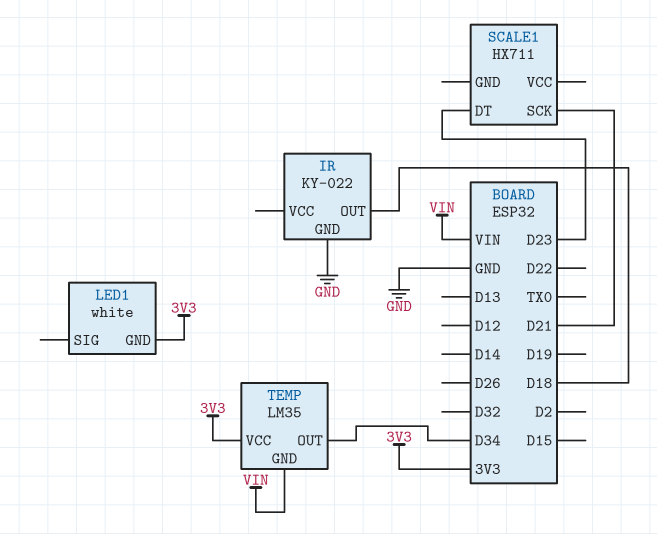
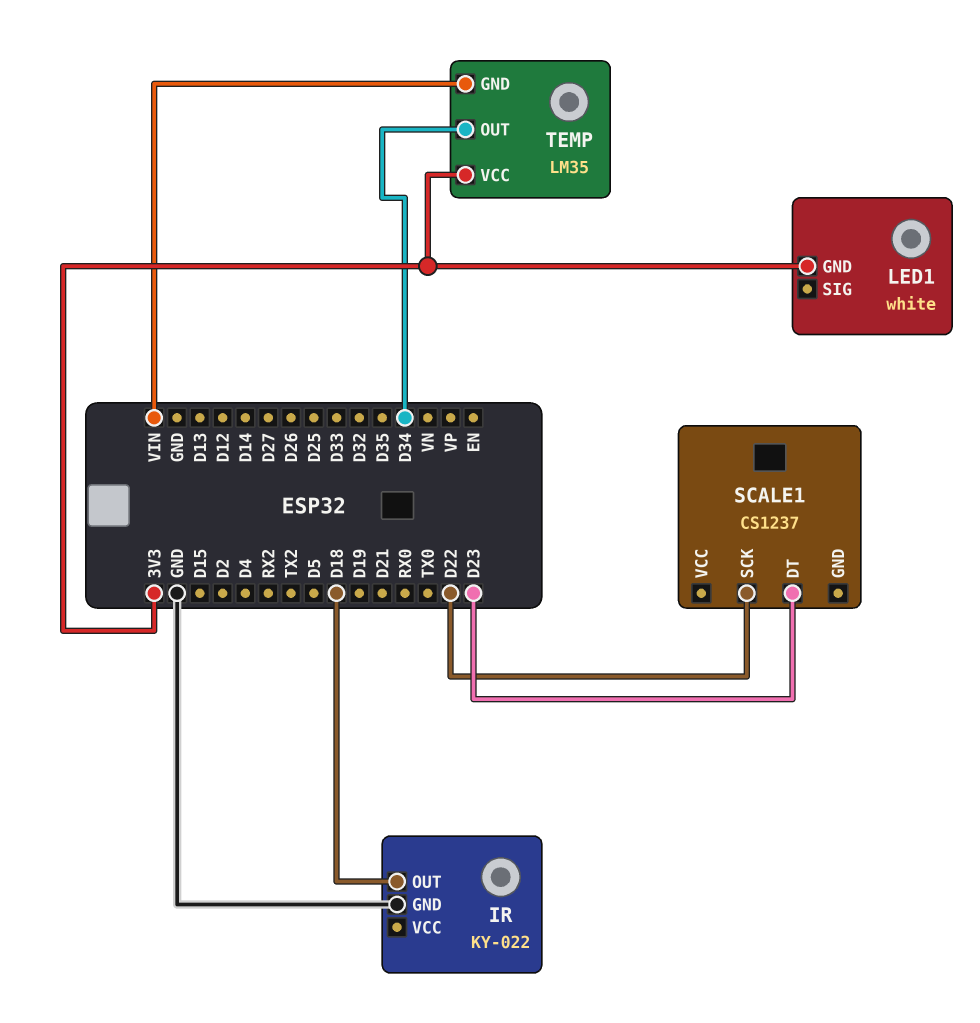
SCALE1: HX711 -> CS1237
SCALE1 pin SCK: D21 -> D22

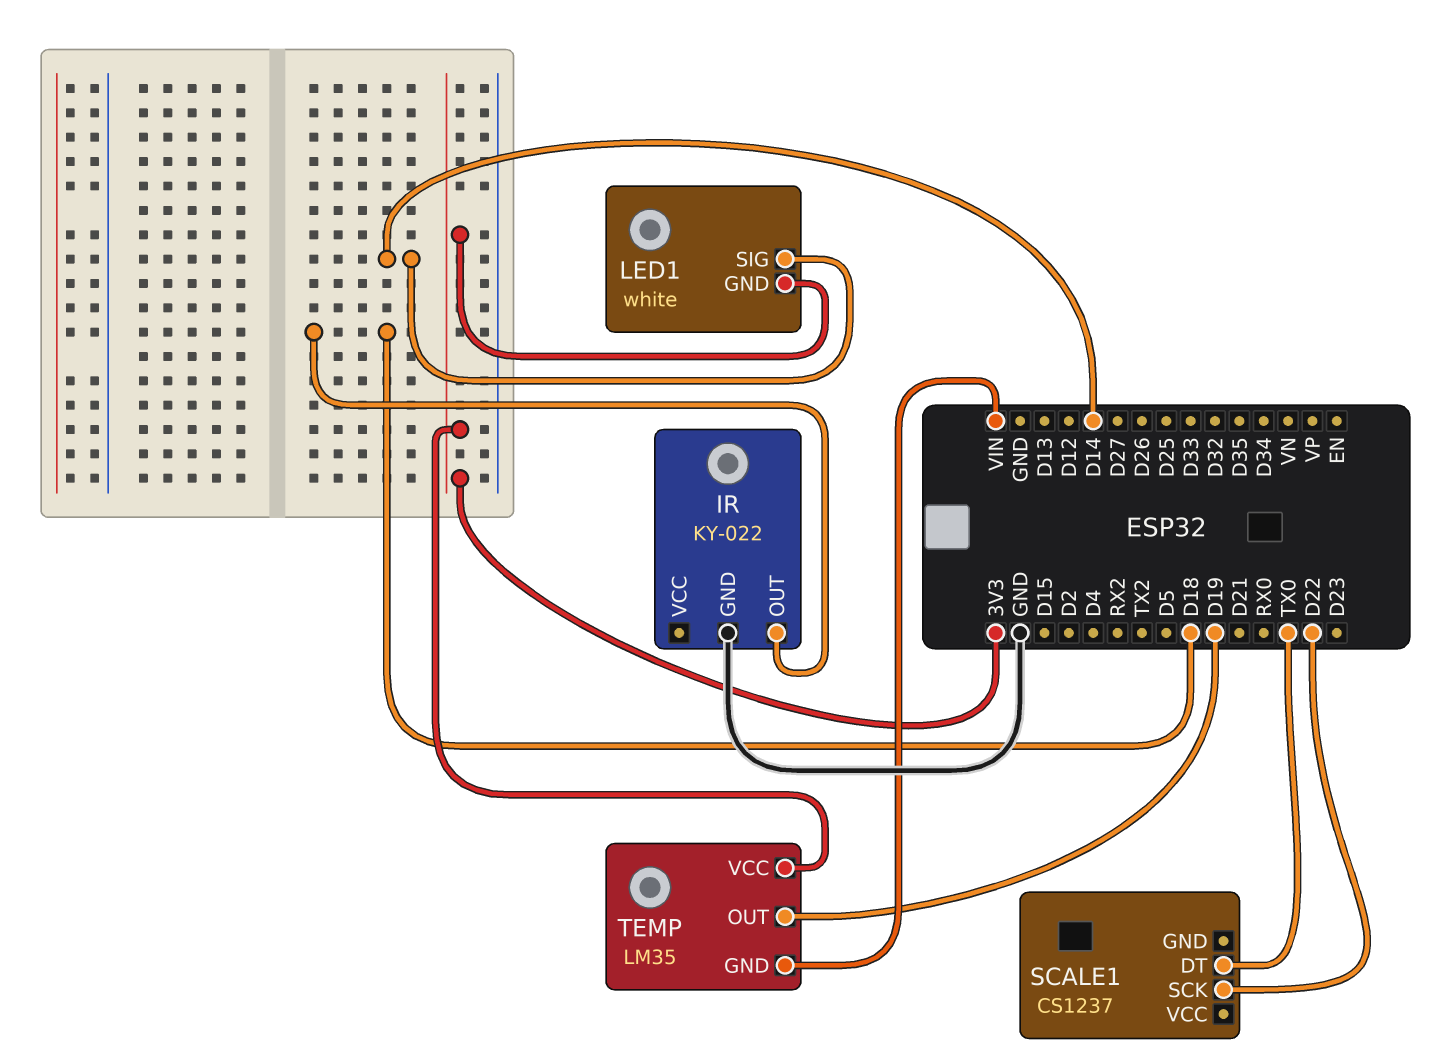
LED1 pin SIG: none -> D14
SCALE1 pin DT: D23 -> TX0
TEMP pin OUT: D34 -> D19

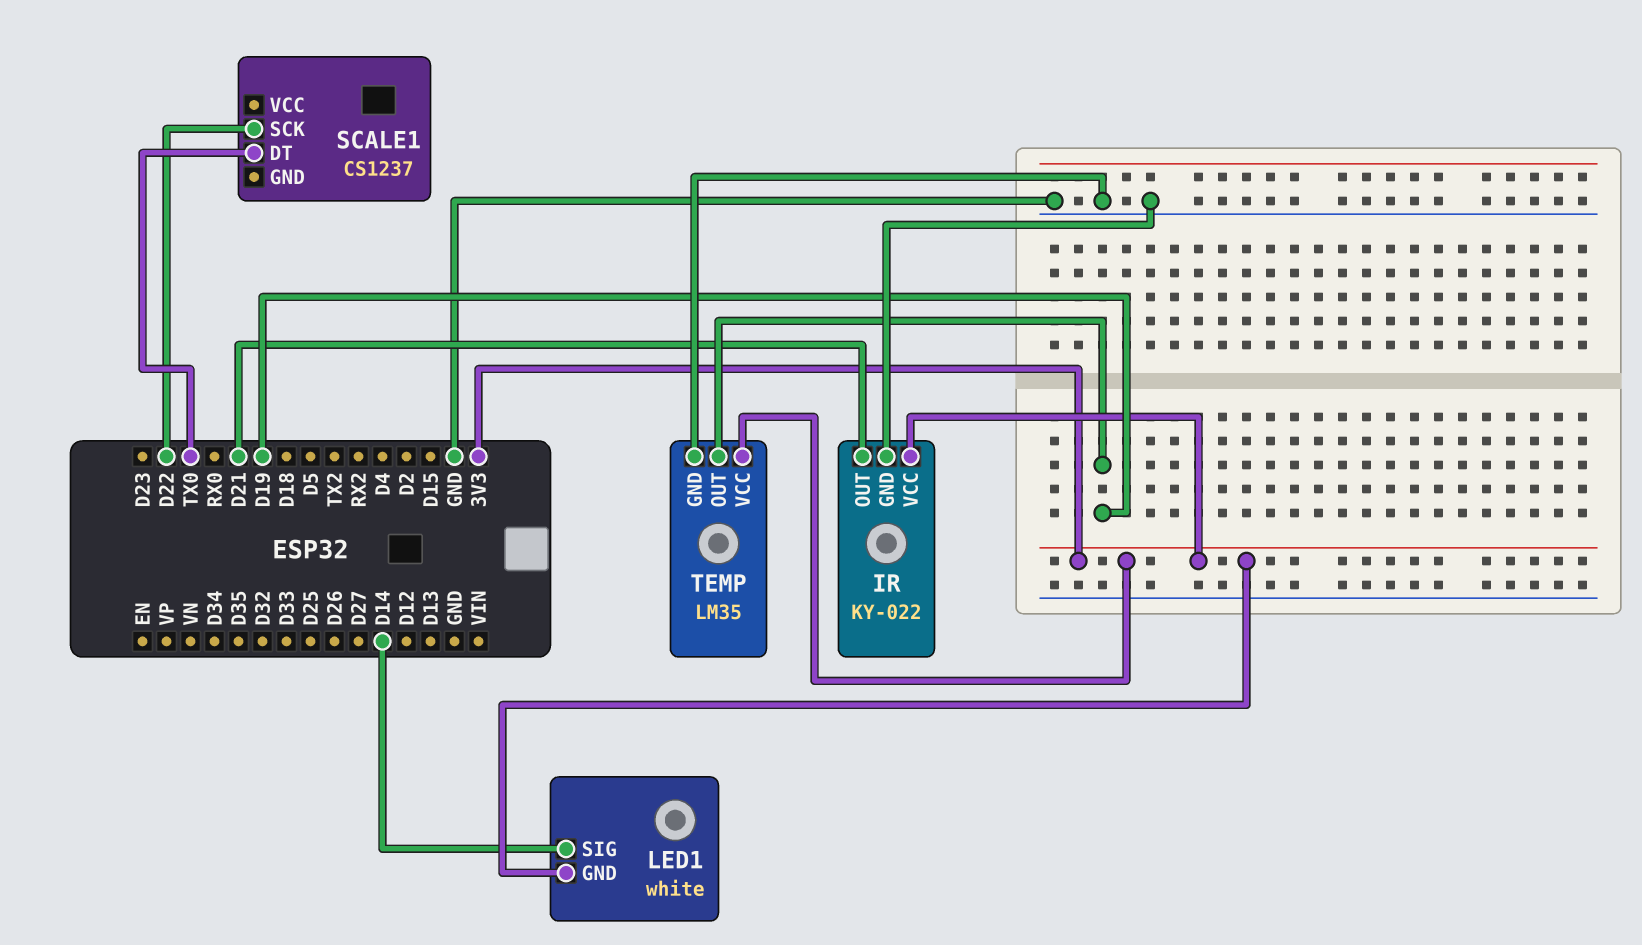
IR pin OUT: D18 -> D21
IR pin VCC: none -> 3V3
TEMP pin GND: VIN -> GND

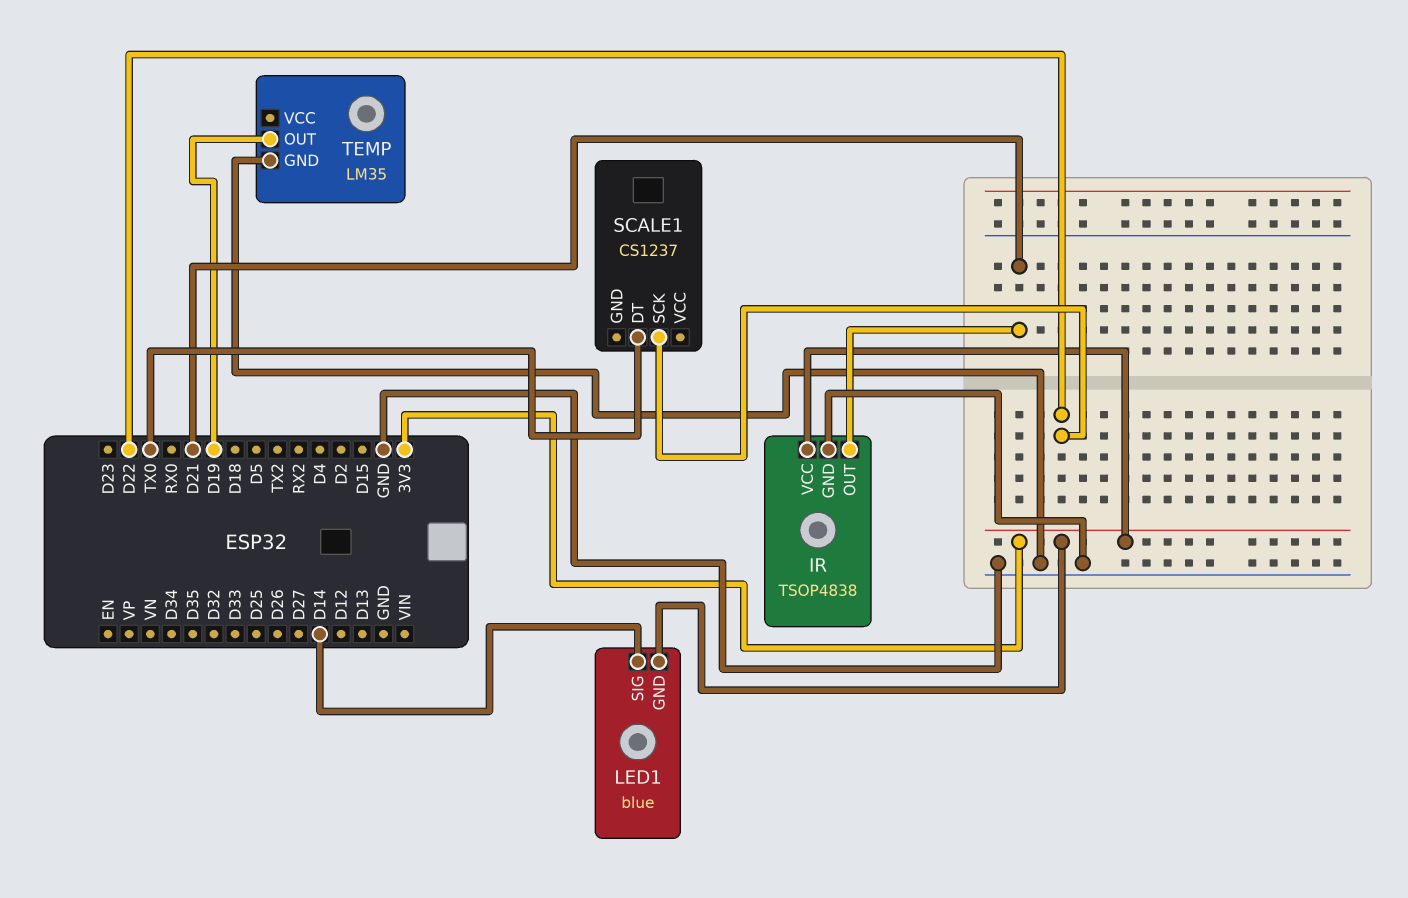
IR: KY-022 -> TSOP4838
LED1: white -> blue
TEMP pin VCC: 3V3 -> none

